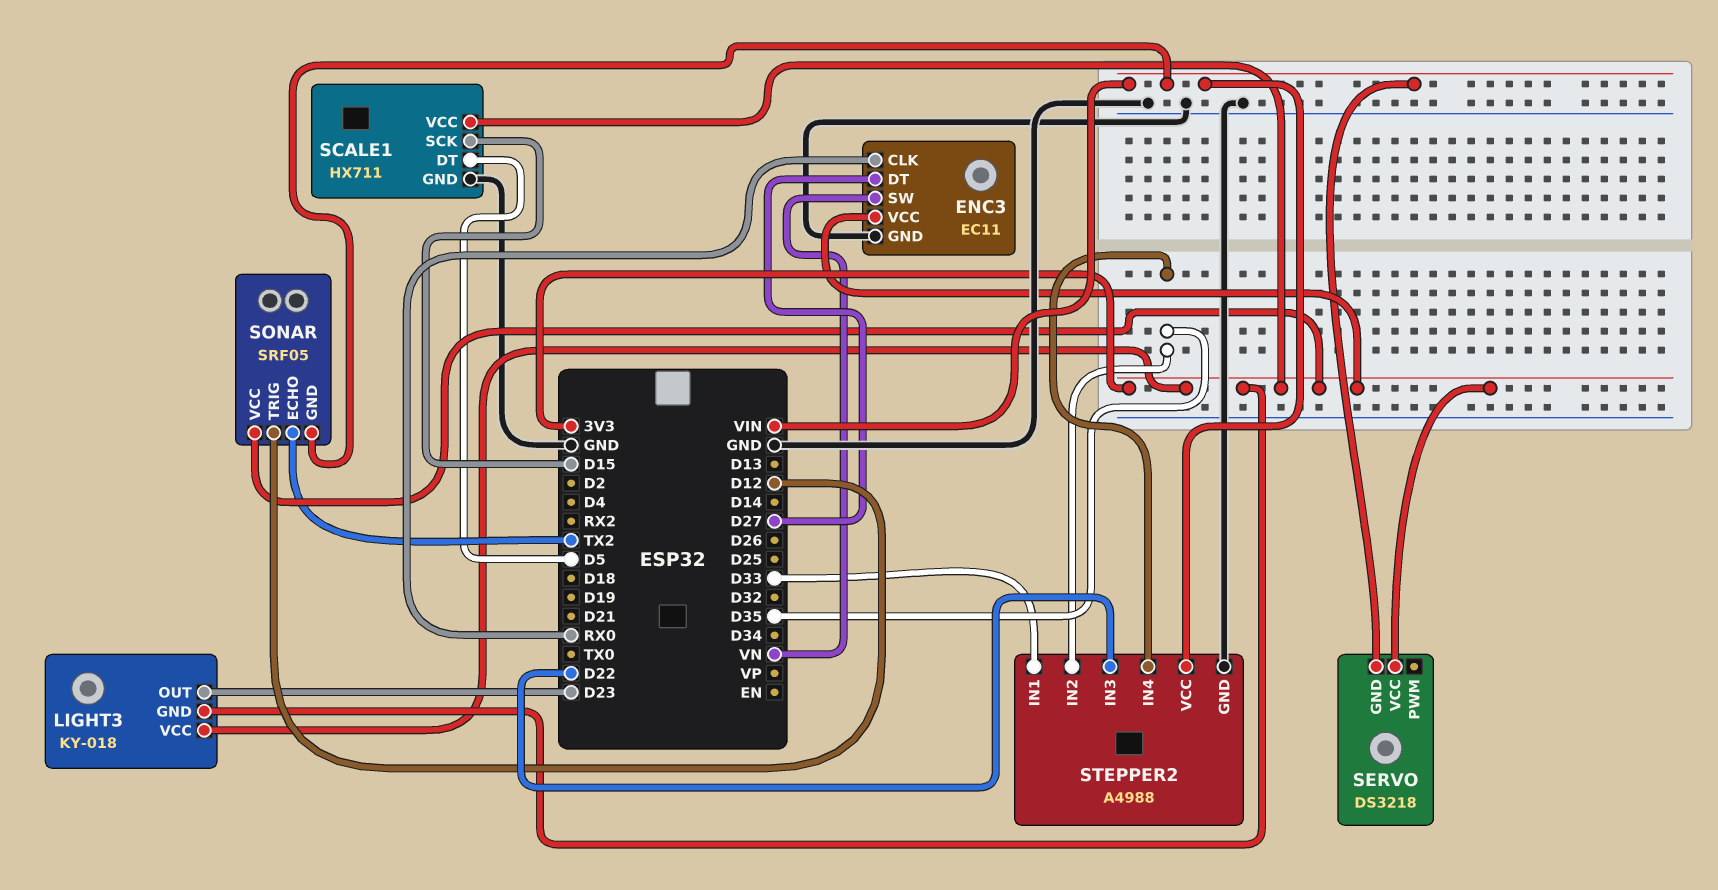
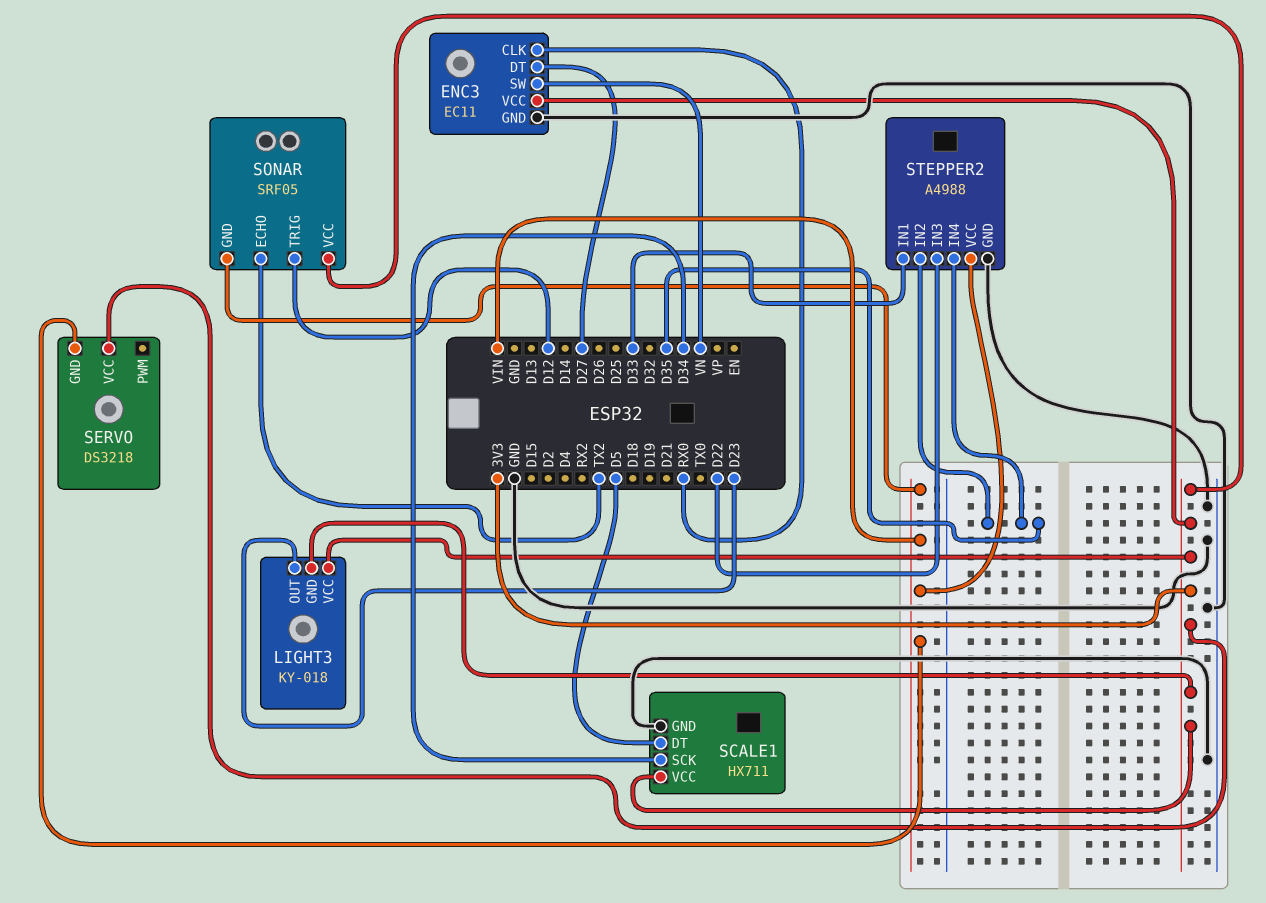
SCALE1 pin SCK: D15 -> D34

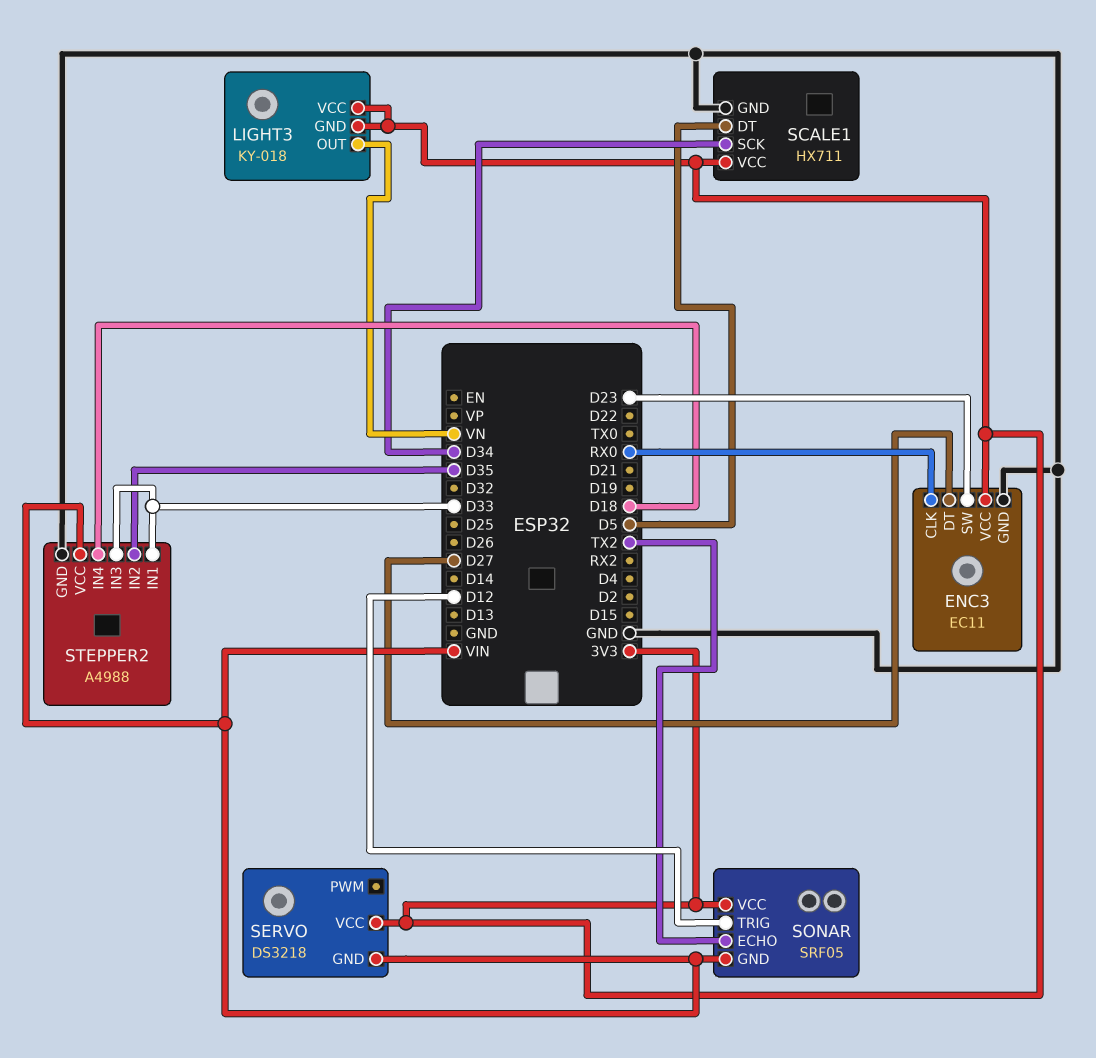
ENC3 pin SW: VN -> D23
LIGHT3 pin OUT: D23 -> VN
STEPPER2 pin IN3: D22 -> D33
STEPPER2 pin IN4: D35 -> D18

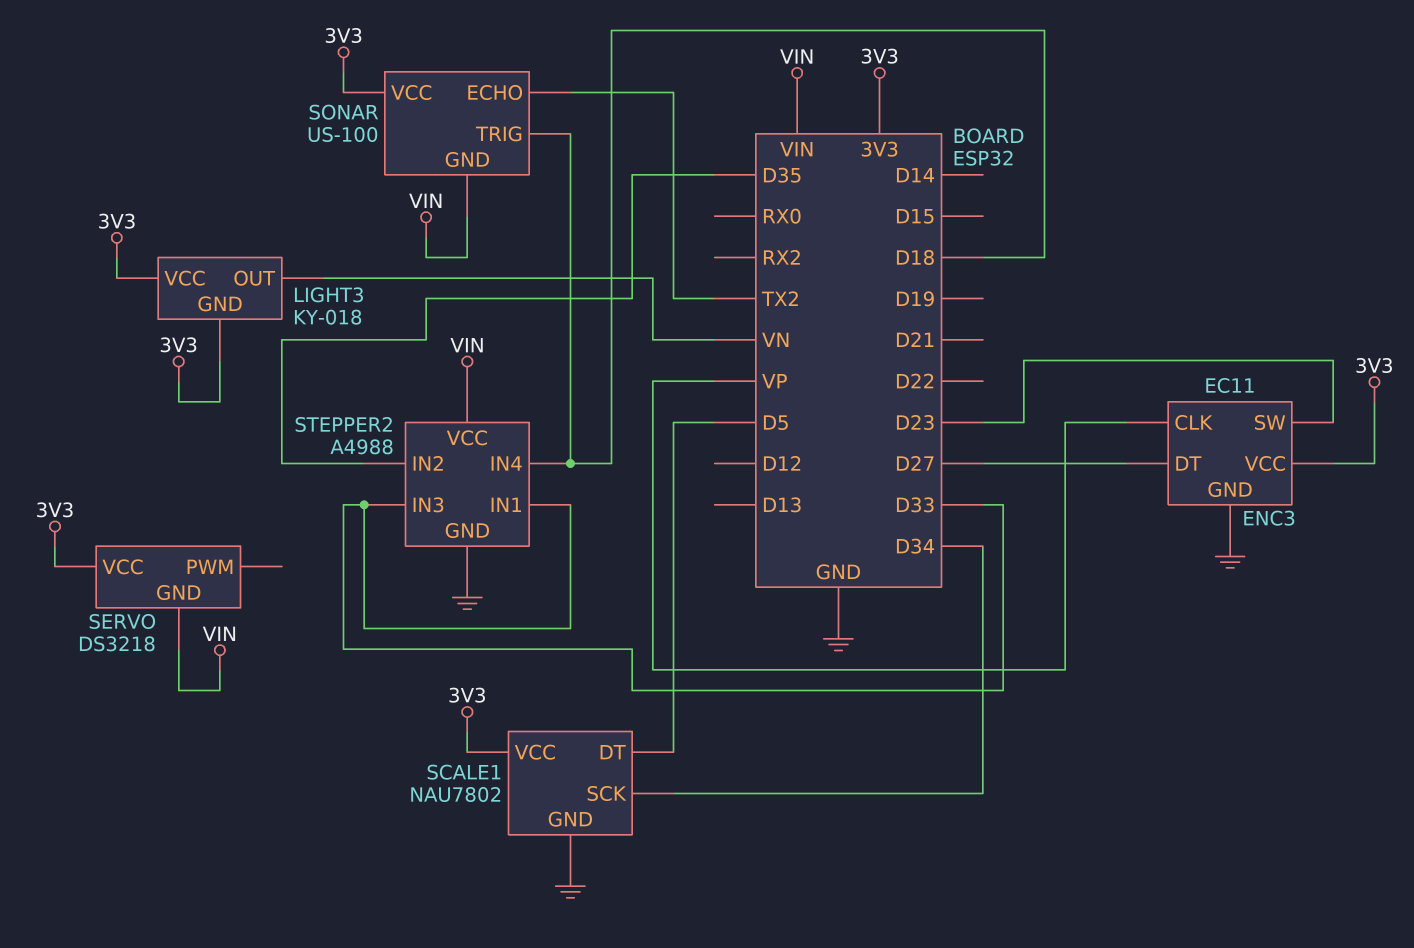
ENC3 pin CLK: RX0 -> VP
SCALE1: HX711 -> NAU7802
SONAR: SRF05 -> US-100
SONAR pin TRIG: D12 -> D18

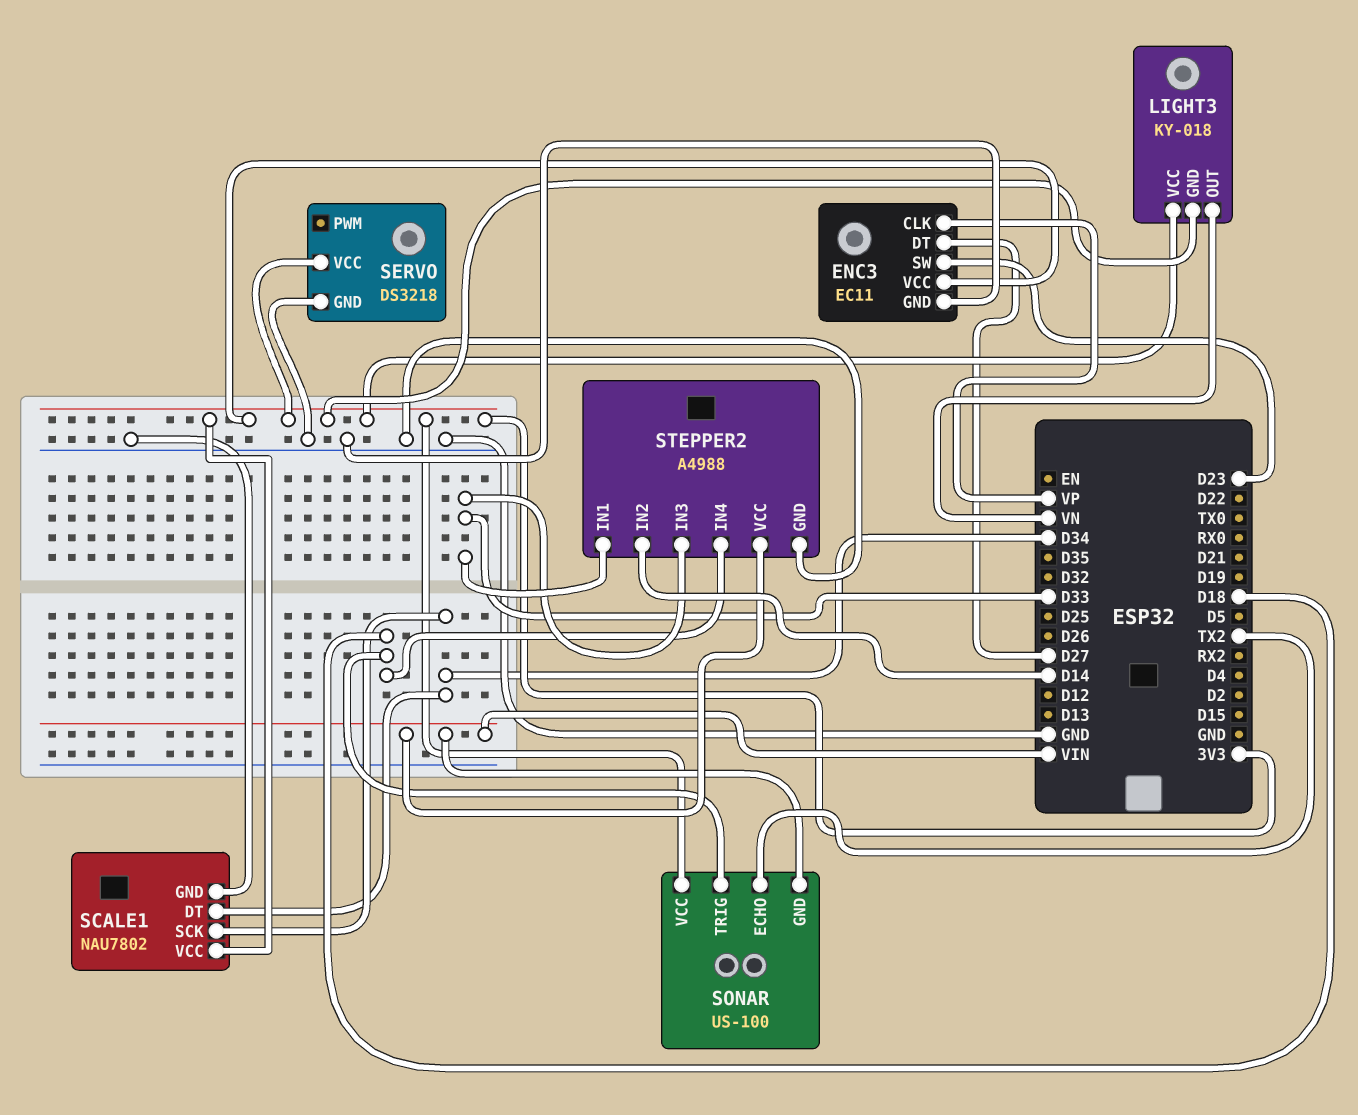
SCALE1 pin DT: D5 -> D34
SERVO pin GND: VIN -> GND
STEPPER2 pin IN2: D35 -> D14

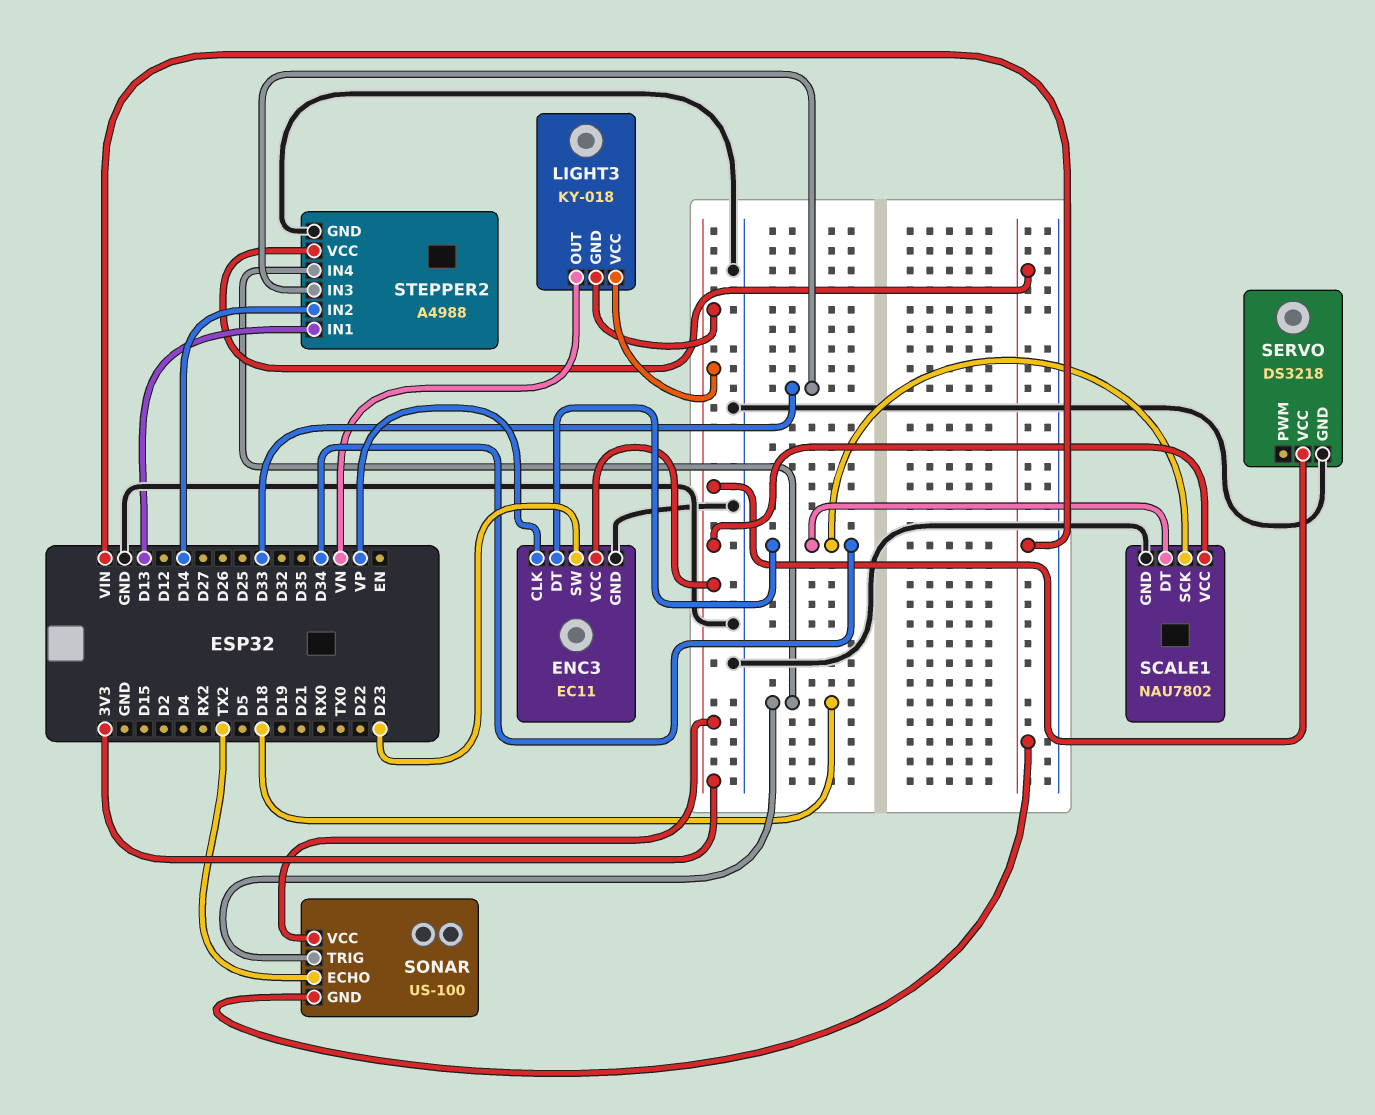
ENC3 pin DT: D27 -> D34
STEPPER2 pin IN1: D33 -> D13

